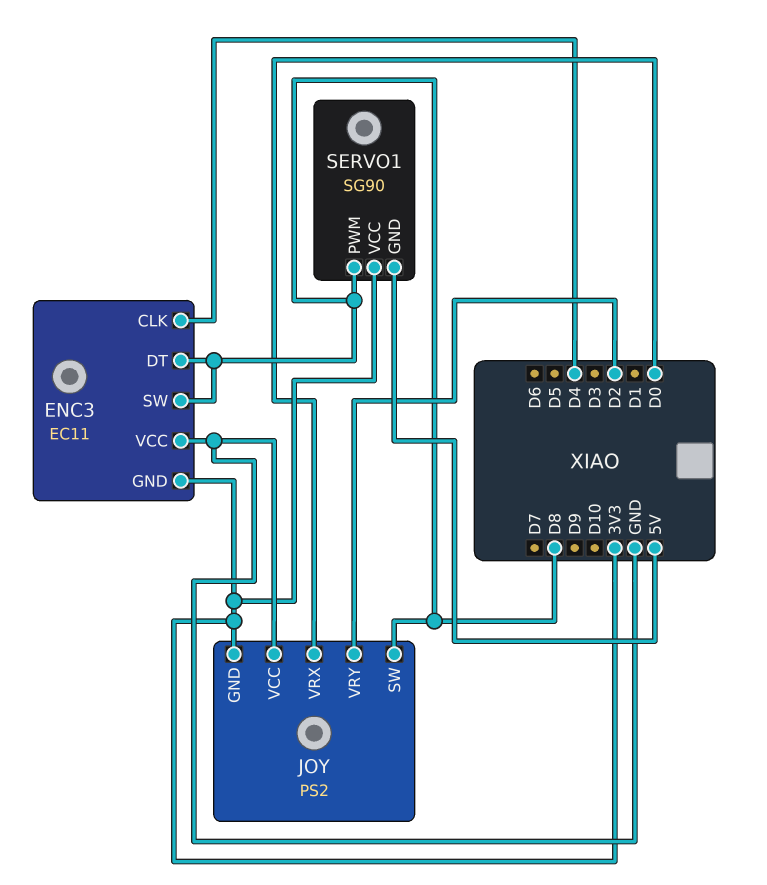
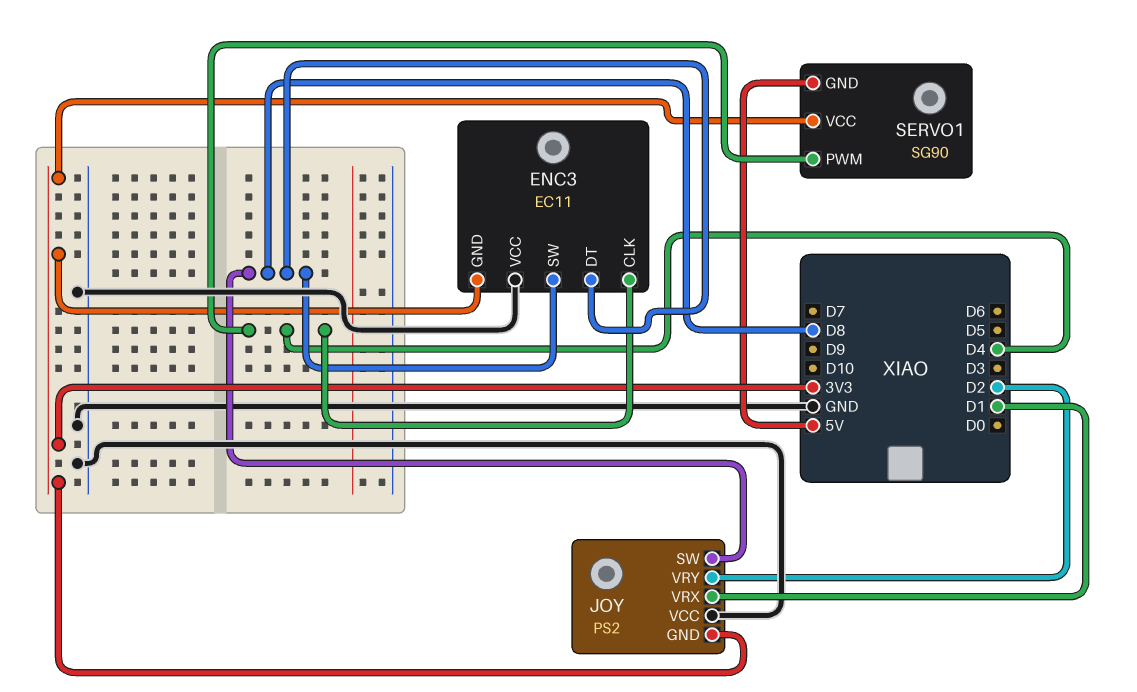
JOY pin VRX: D0 -> D1
SERVO1 pin PWM: D8 -> D4

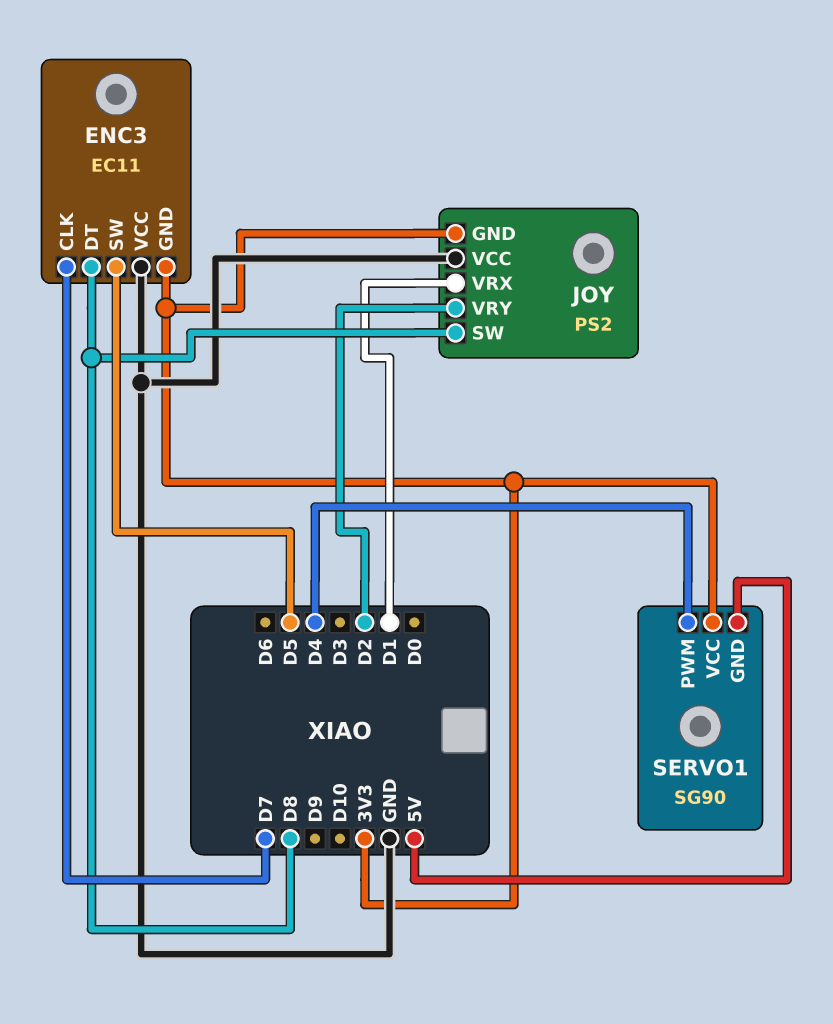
ENC3 pin CLK: D4 -> D7
ENC3 pin SW: D8 -> D5

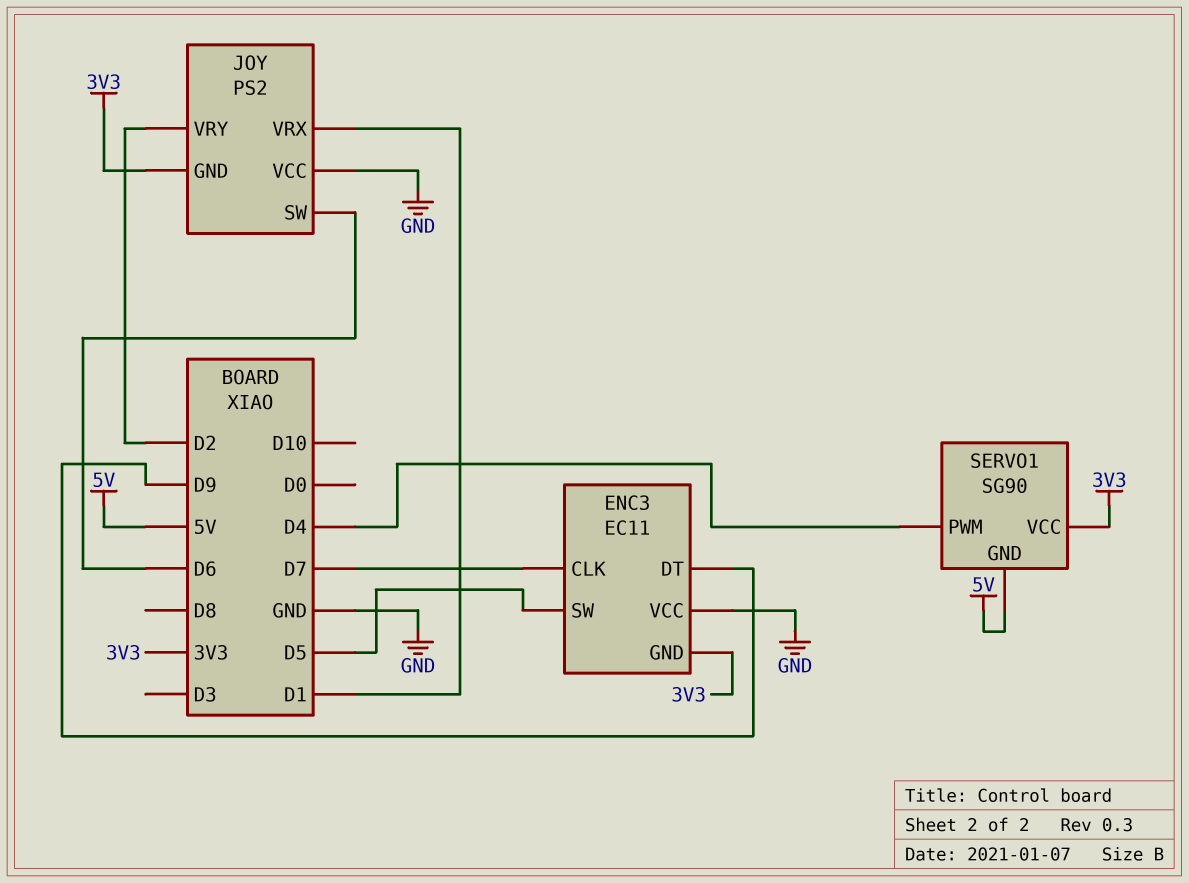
ENC3 pin DT: D8 -> D9
JOY pin SW: D8 -> D6

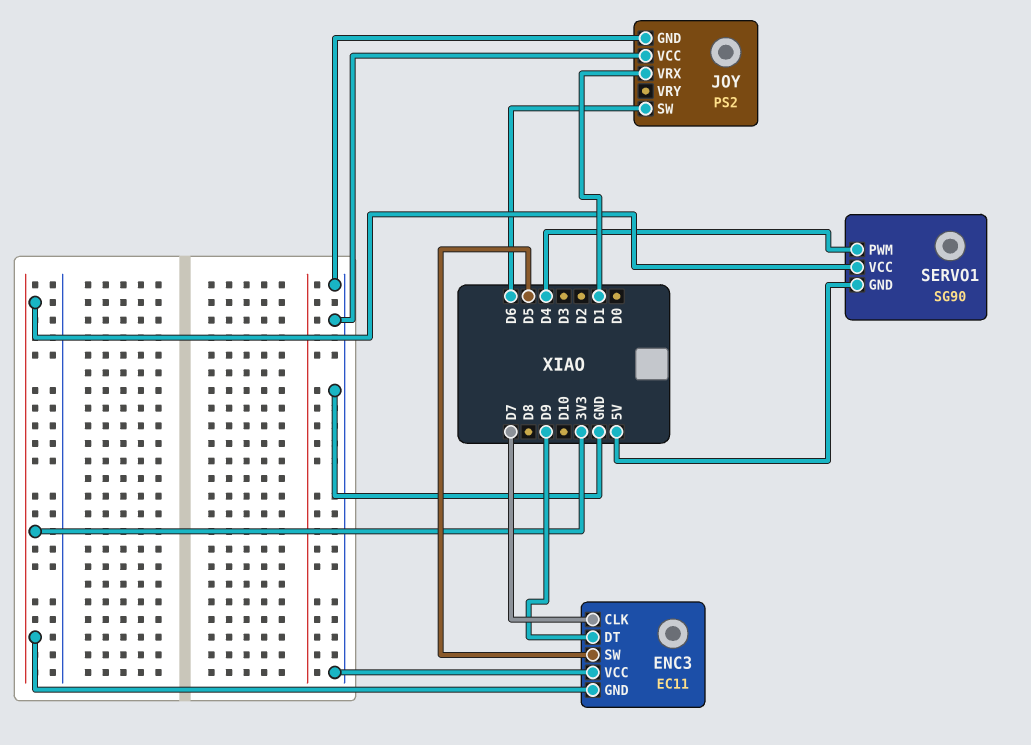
JOY pin GND: 3V3 -> GND
JOY pin VRY: D2 -> none

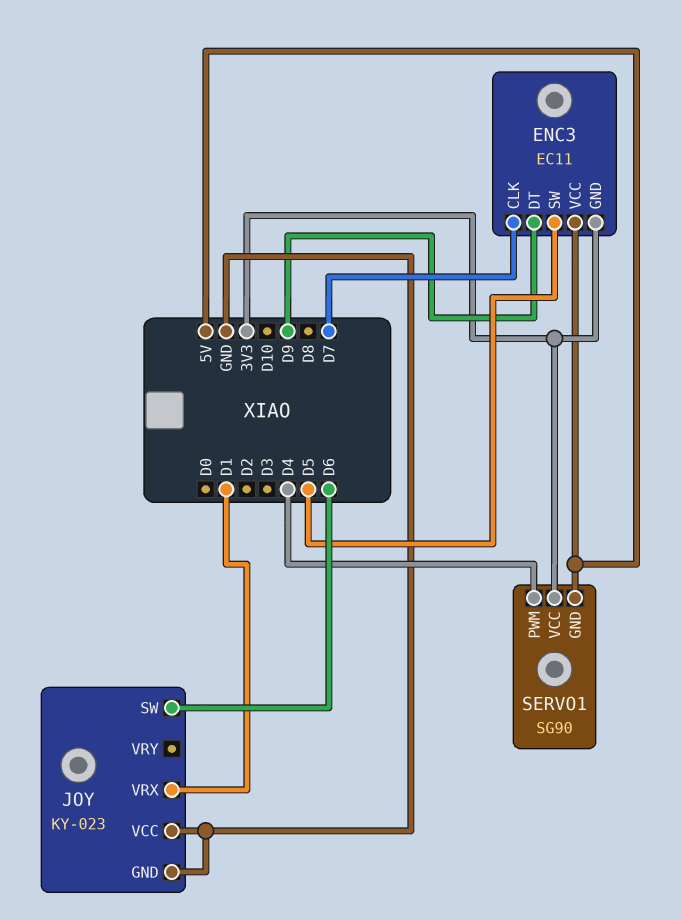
ENC3 pin VCC: GND -> 5V
JOY: PS2 -> KY-023

